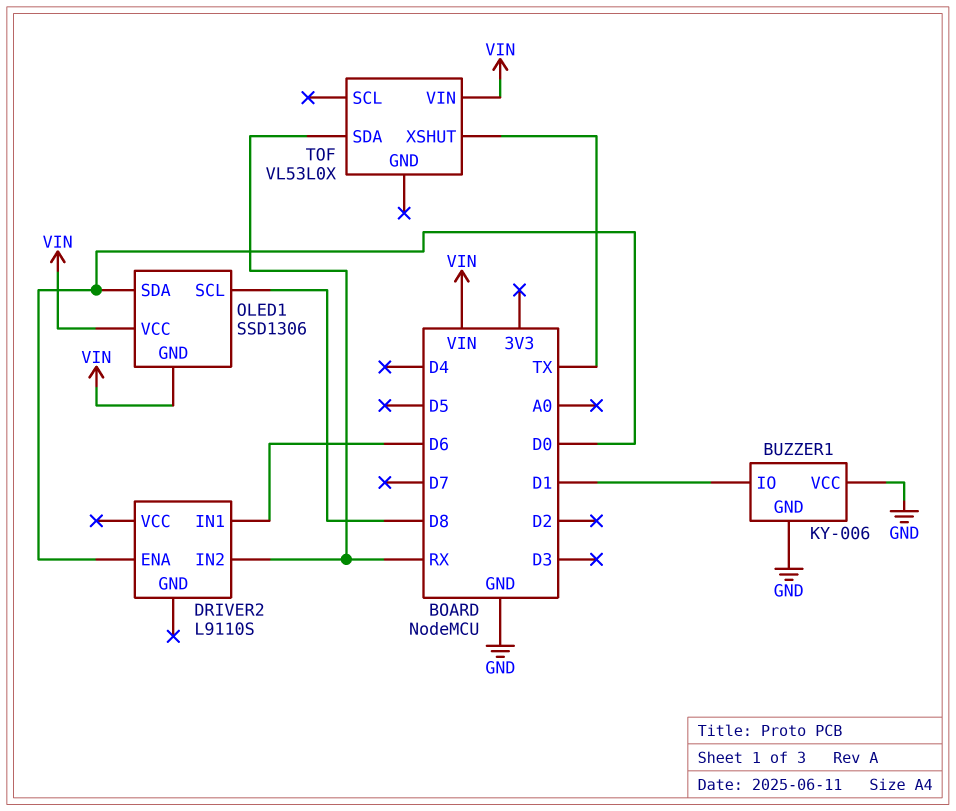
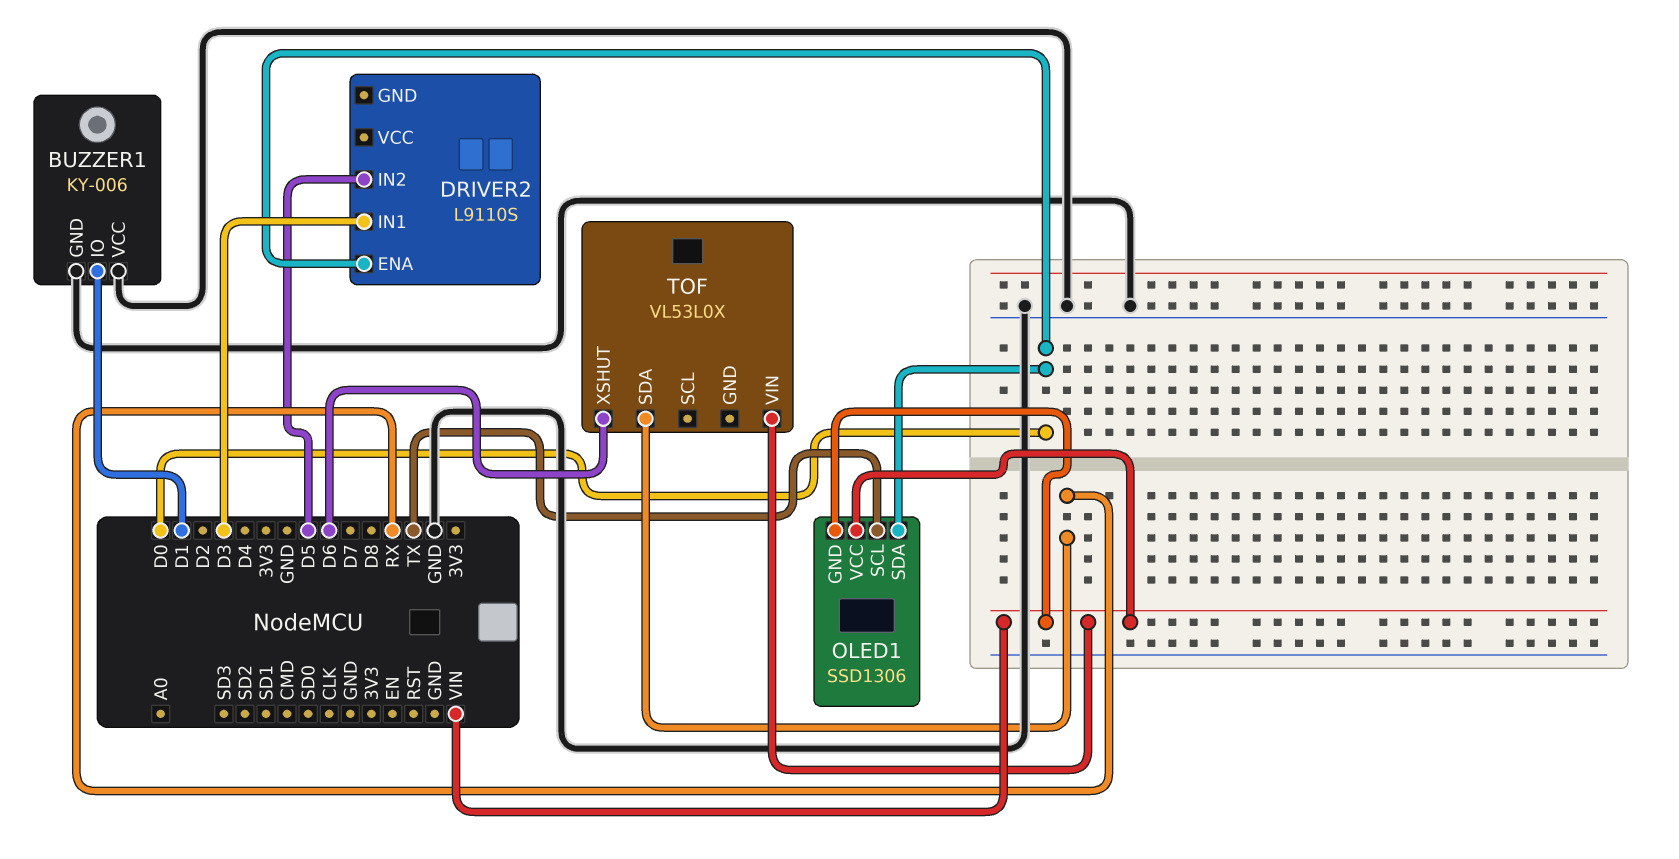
DRIVER2 pin IN1: D6 -> D3
DRIVER2 pin IN2: RX -> D5
OLED1 pin SCL: D8 -> TX
TOF pin XSHUT: TX -> D6

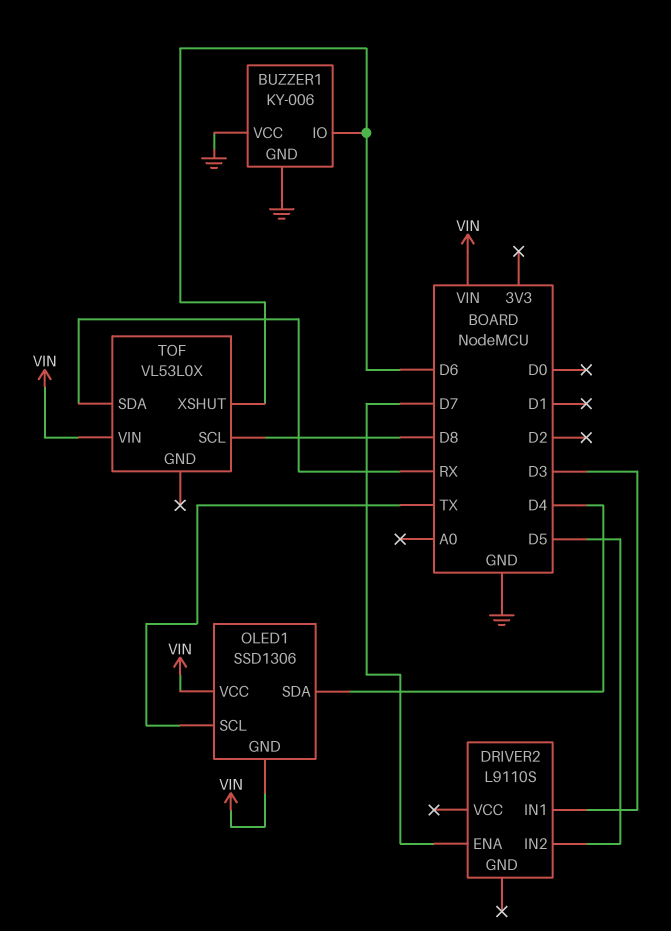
BUZZER1 pin IO: D1 -> D6
DRIVER2 pin ENA: D0 -> D7
OLED1 pin SDA: D0 -> D4
TOF pin SCL: none -> D8

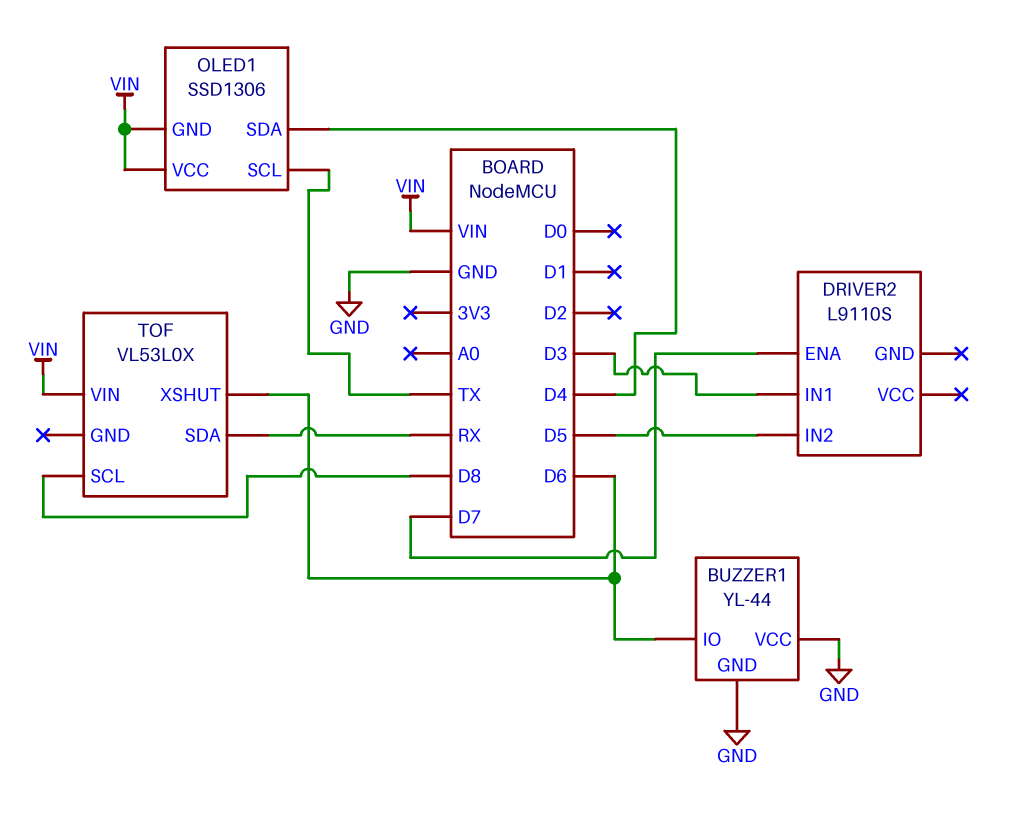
BUZZER1: KY-006 -> YL-44

